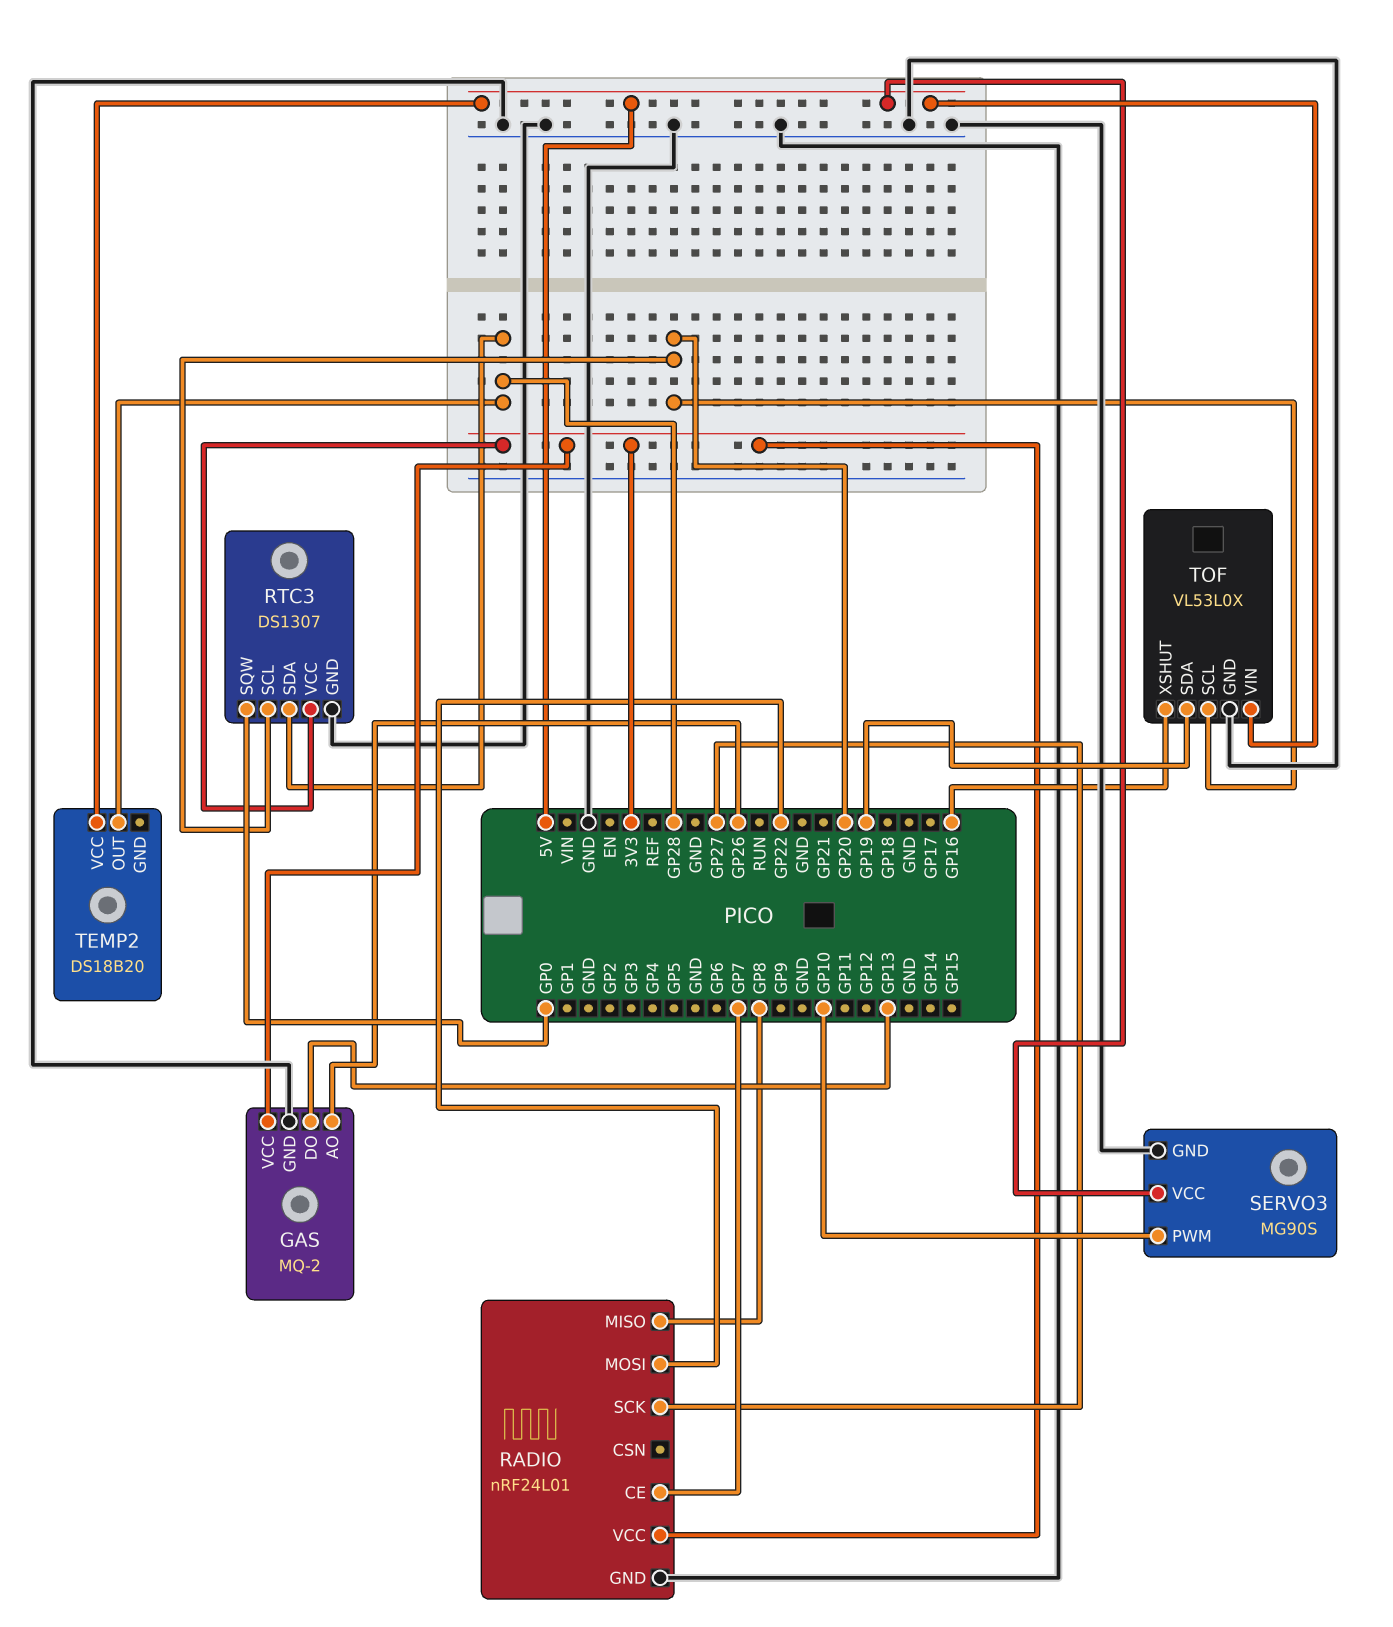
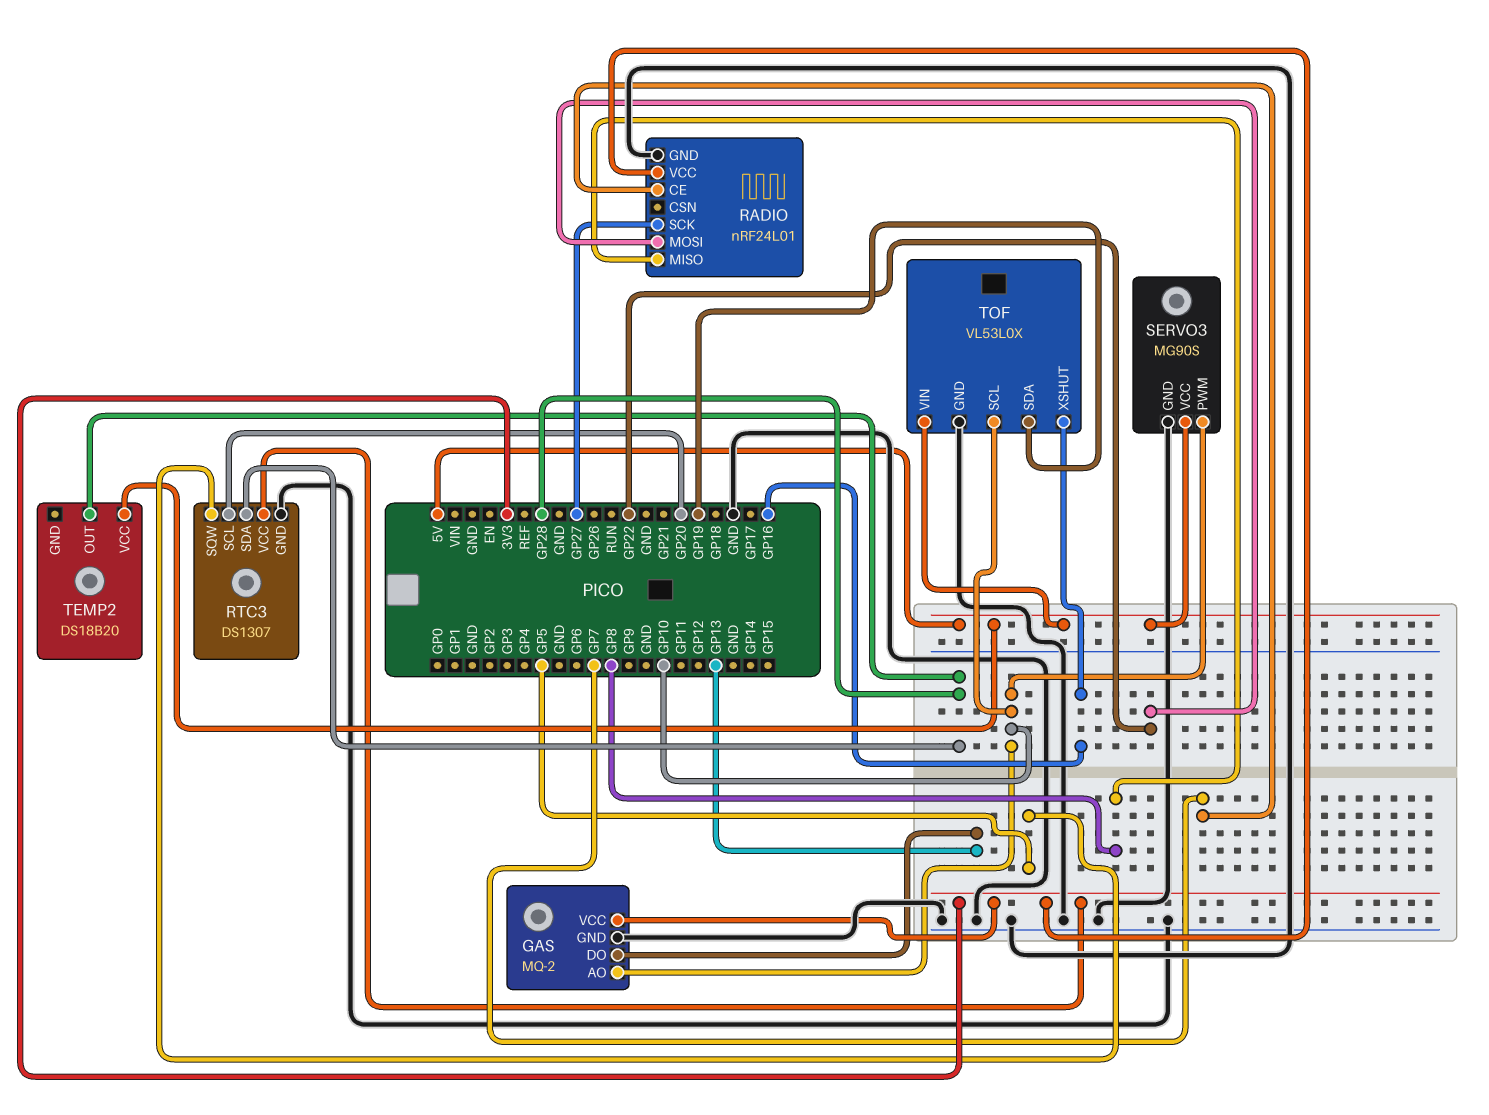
GAS pin AO: GP26 -> GP10
RTC3 pin SQW: GP0 -> GP5
TOF pin SCL: GP20 -> GP10

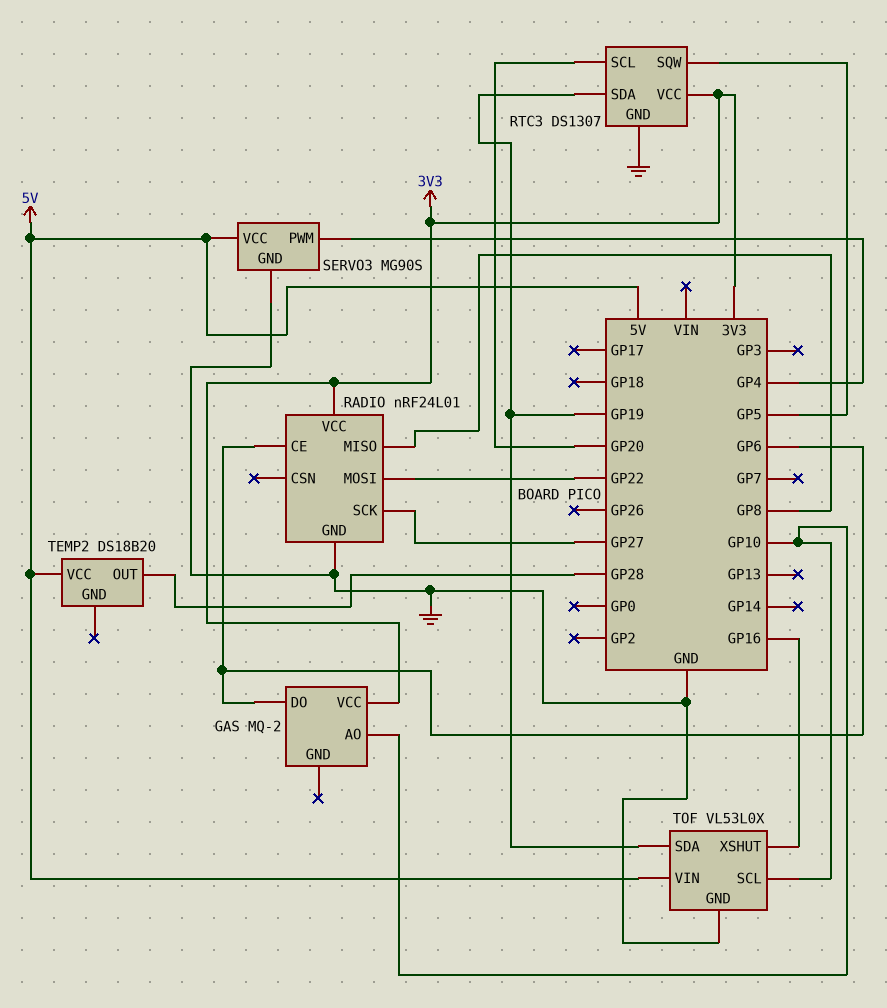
GAS pin DO: GP13 -> GP6
GAS pin GND: GND -> none
RADIO pin CE: GP7 -> GP6
RTC3 pin SDA: GP28 -> GP19
SERVO3 pin PWM: GP10 -> GP4

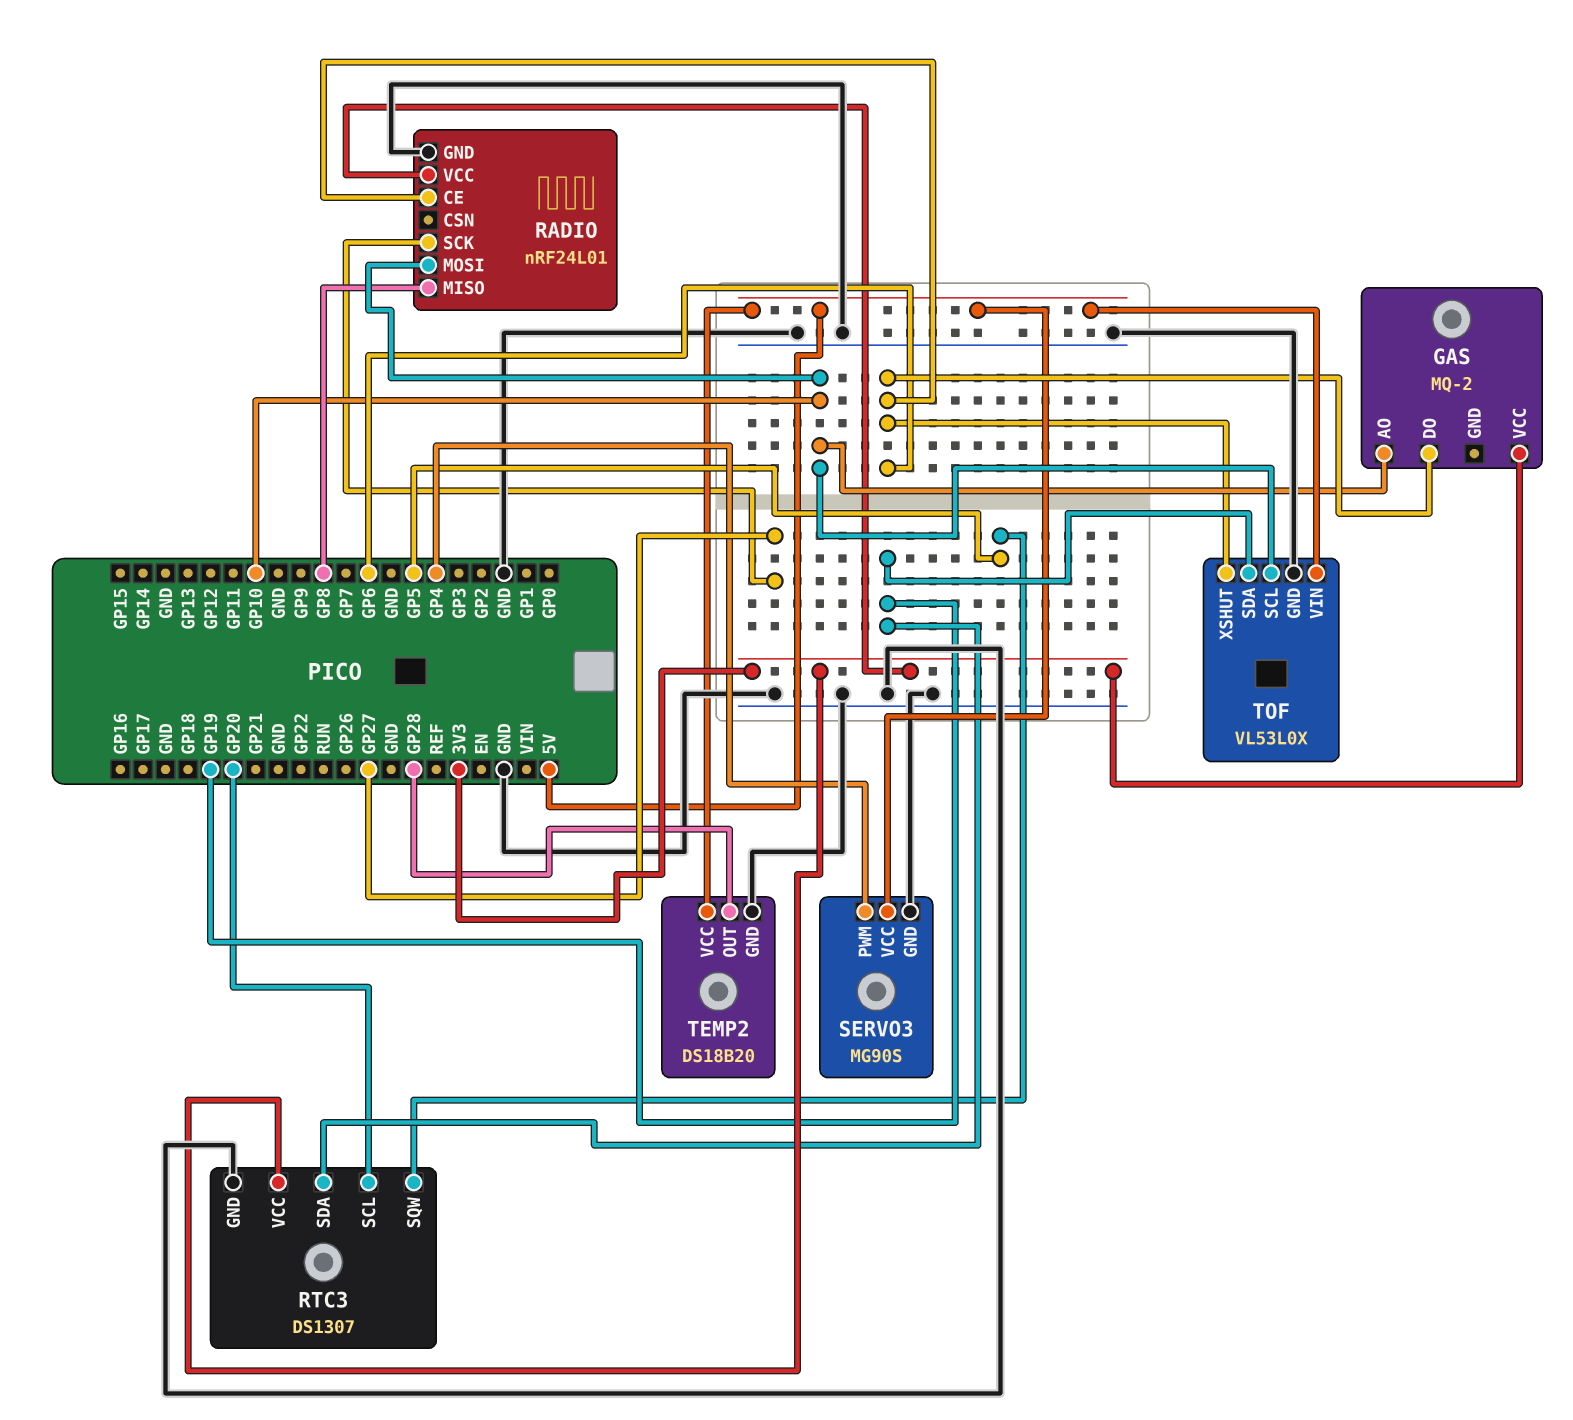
RADIO pin MOSI: GP22 -> GP10
TEMP2 pin GND: none -> GND
TOF pin XSHUT: GP16 -> GP6

